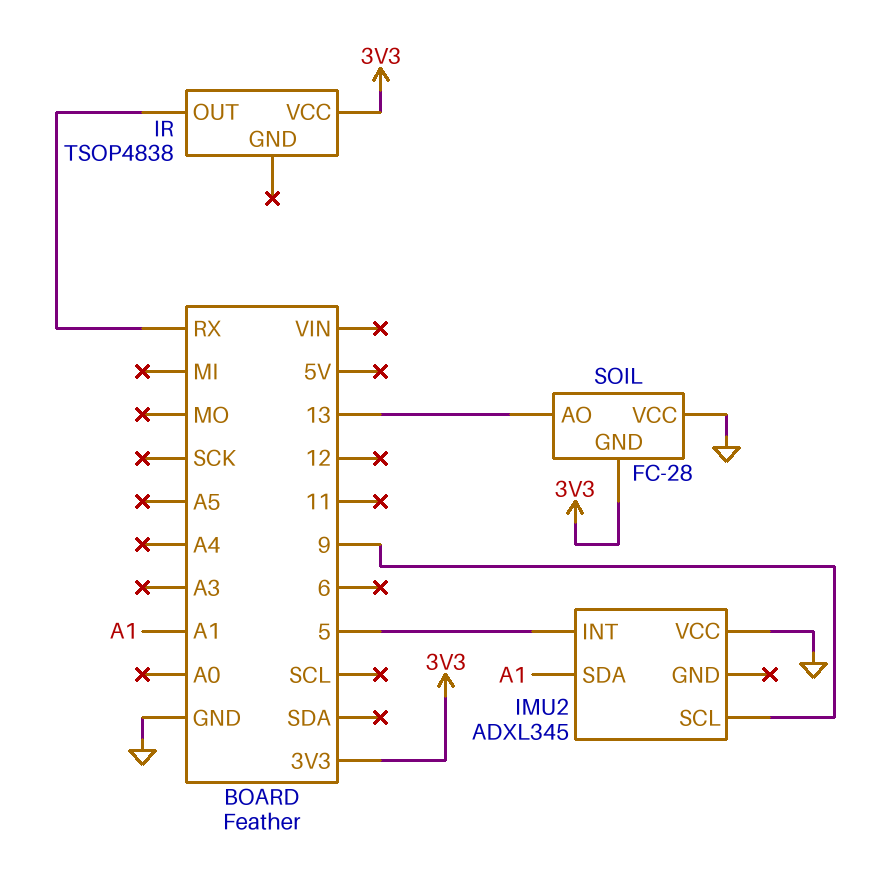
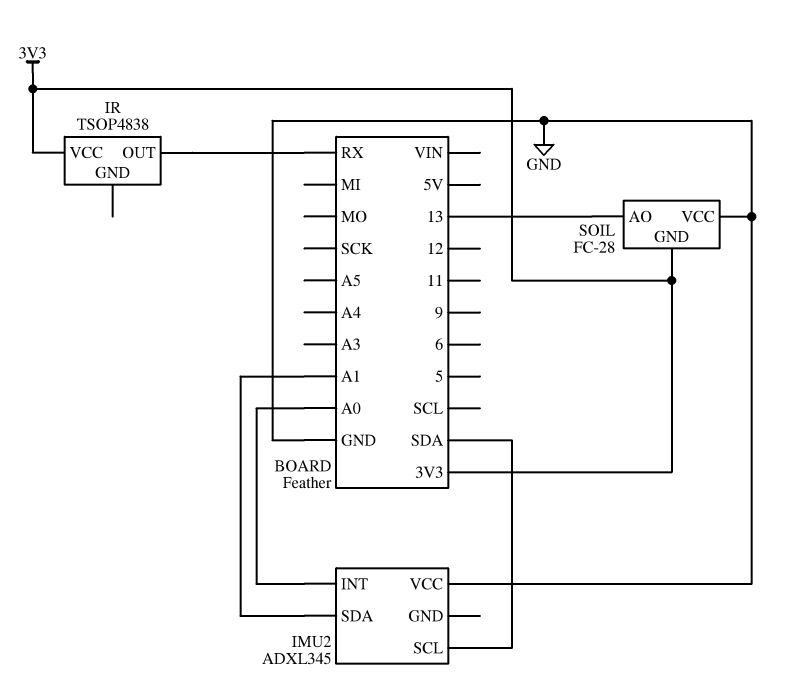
IMU2 pin INT: 5 -> A0
IMU2 pin SCL: 9 -> SDA

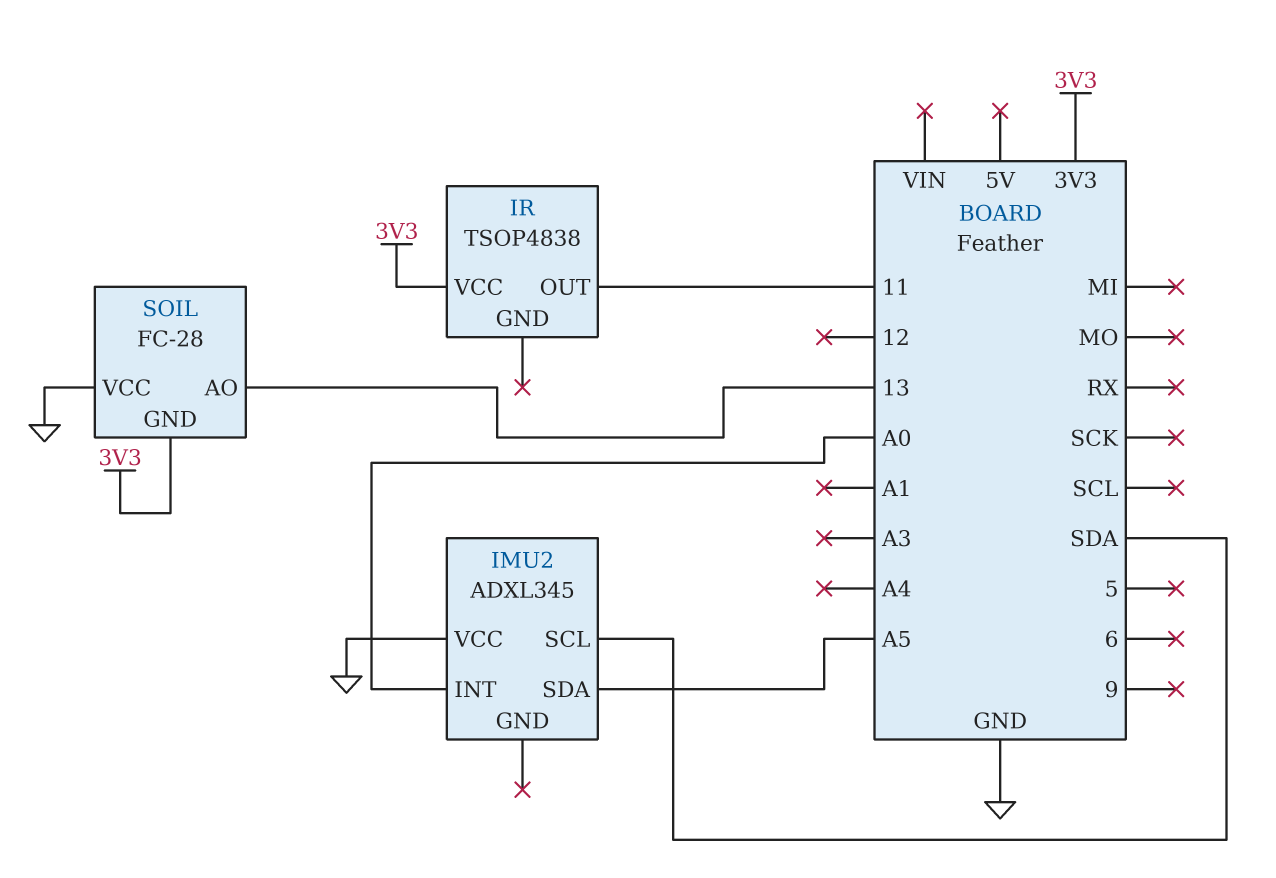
IMU2 pin SDA: A1 -> A5
IR pin OUT: RX -> 11

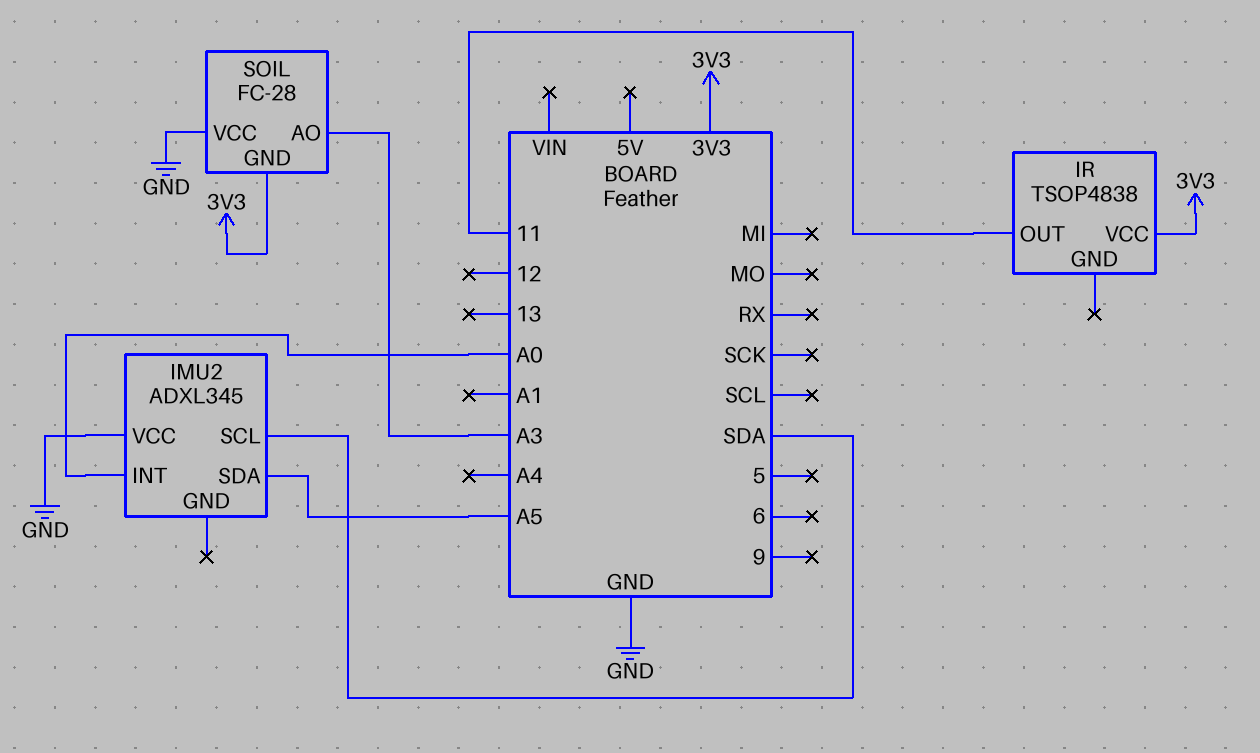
SOIL pin AO: 13 -> A3

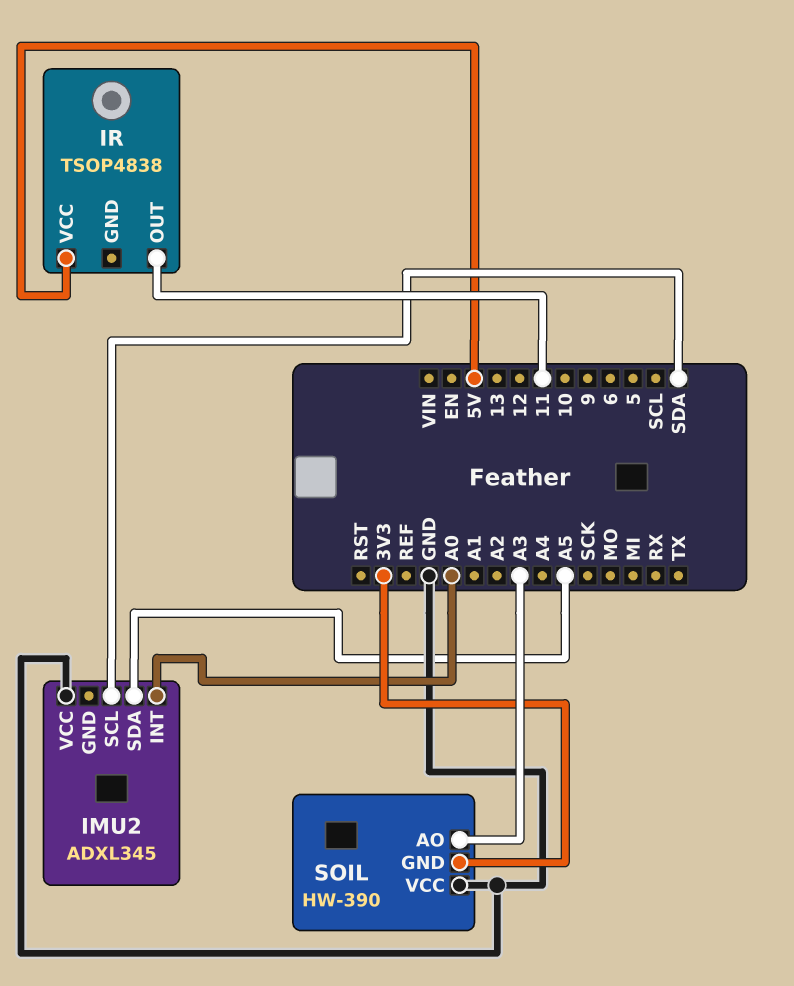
IR pin VCC: 3V3 -> 5V
SOIL: FC-28 -> HW-390

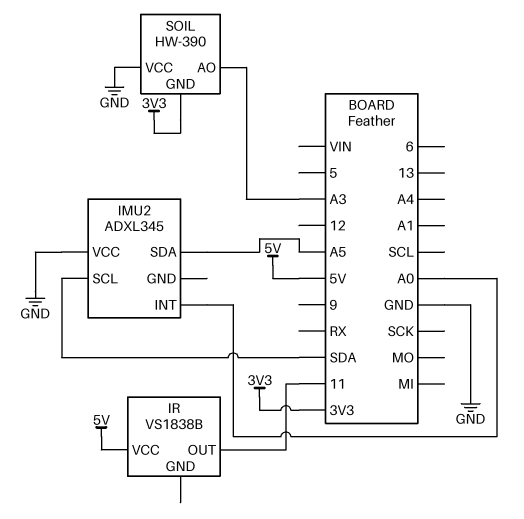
IR: TSOP4838 -> VS1838B

